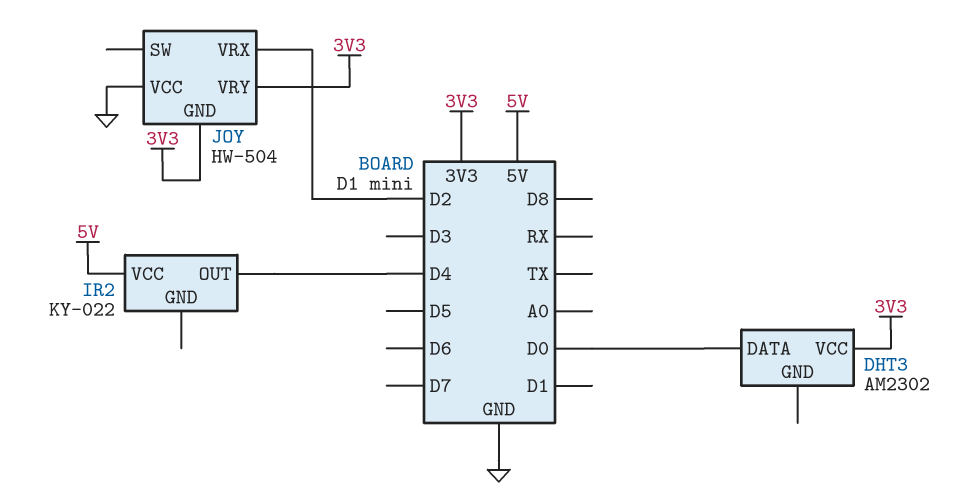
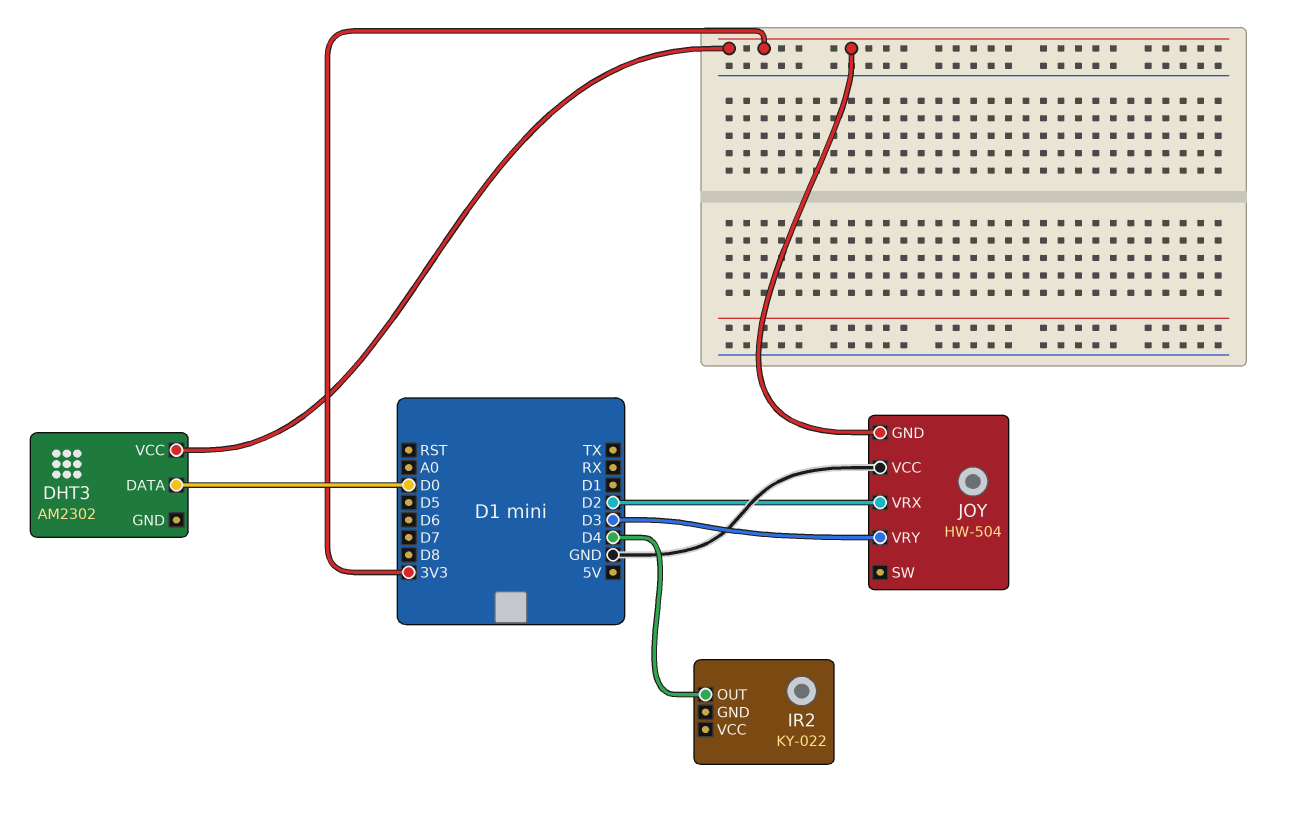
IR2 pin VCC: 5V -> none
JOY pin VRY: 3V3 -> D3

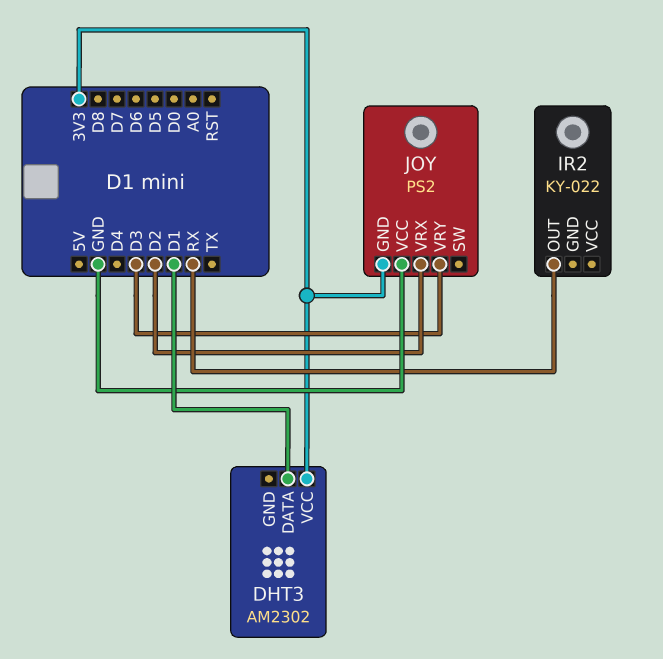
DHT3 pin DATA: D0 -> D1
IR2 pin OUT: D4 -> RX
JOY: HW-504 -> PS2

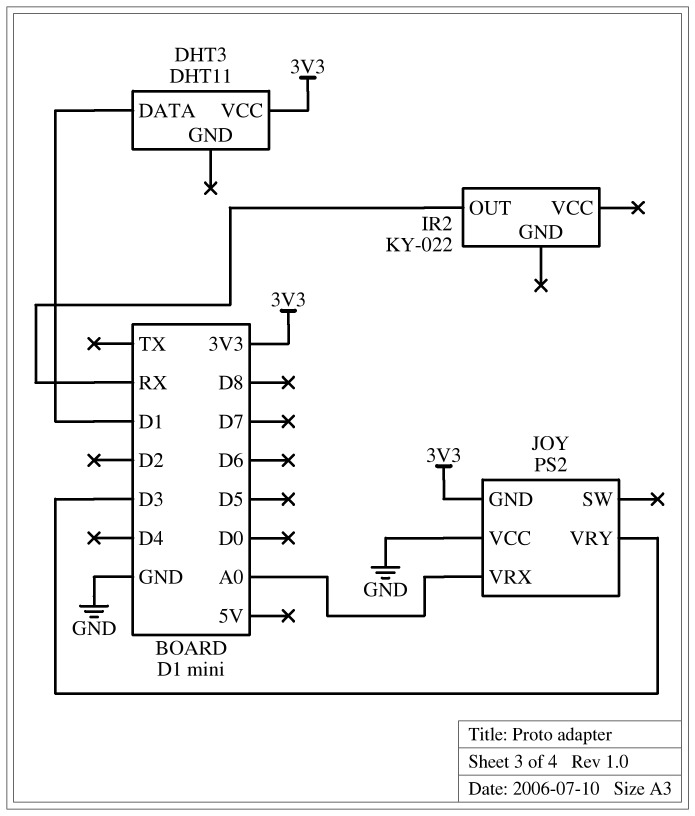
DHT3: AM2302 -> DHT11
JOY pin VRX: D2 -> A0

